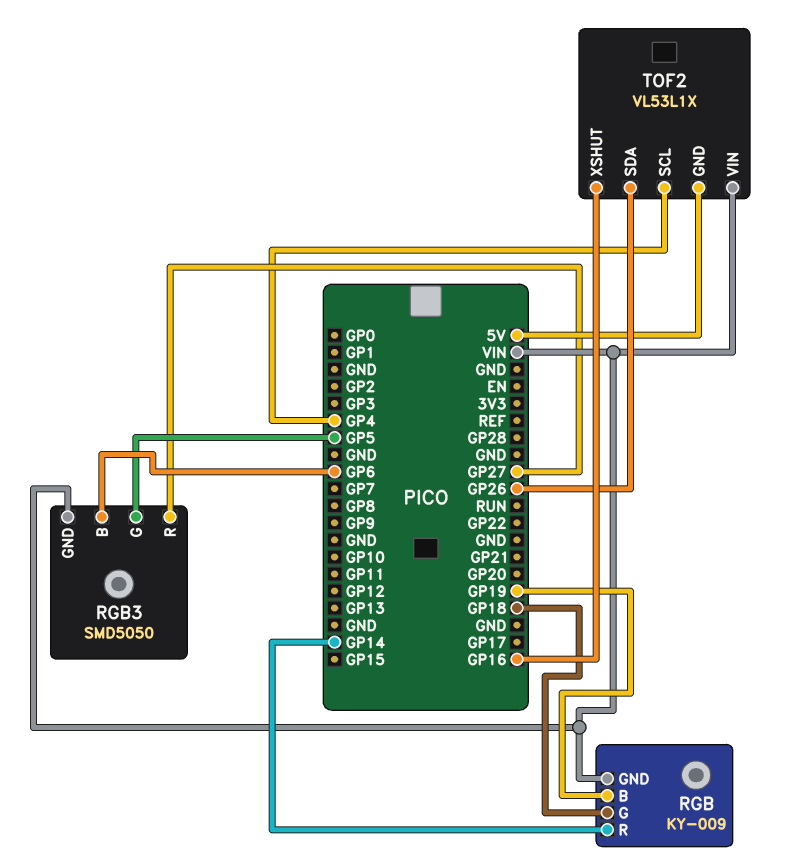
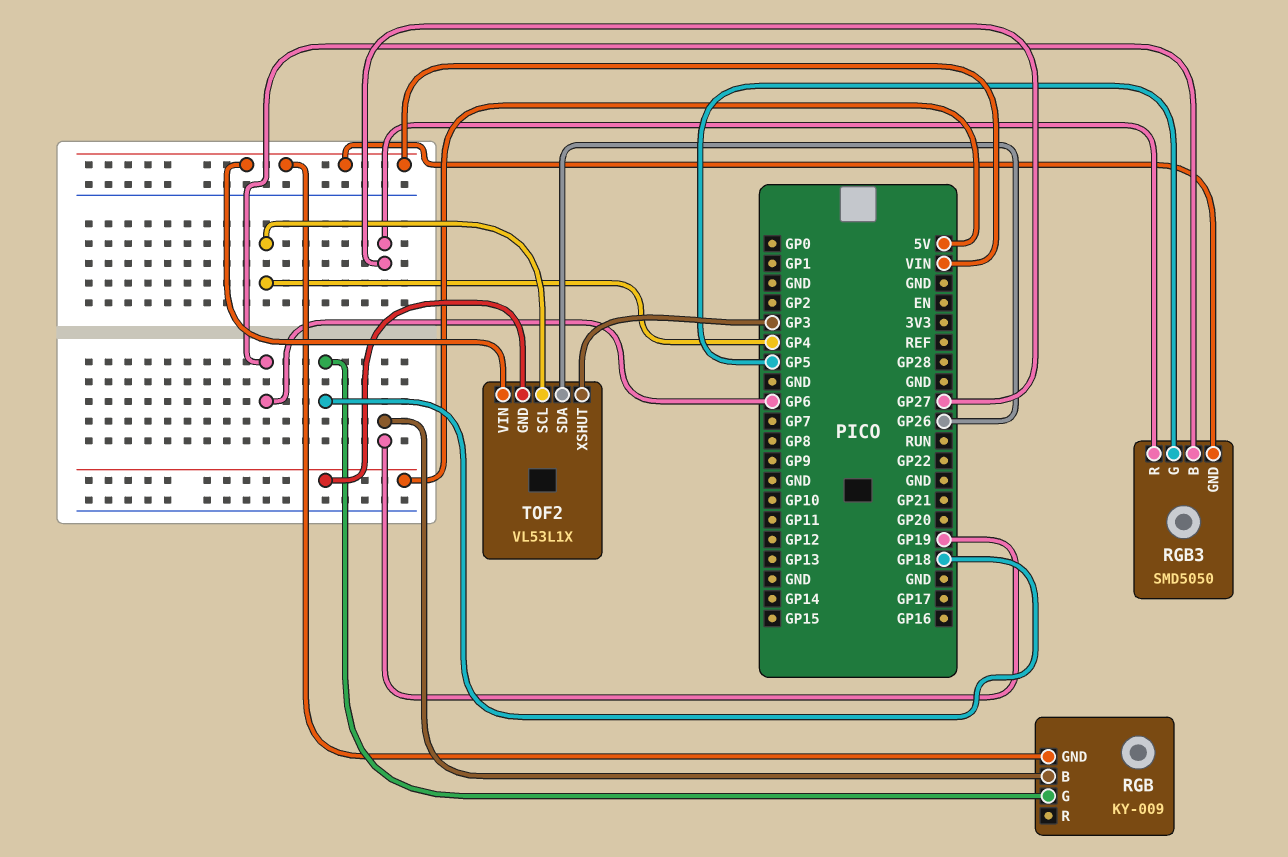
RGB pin R: GP14 -> none
TOF2 pin XSHUT: GP16 -> GP3

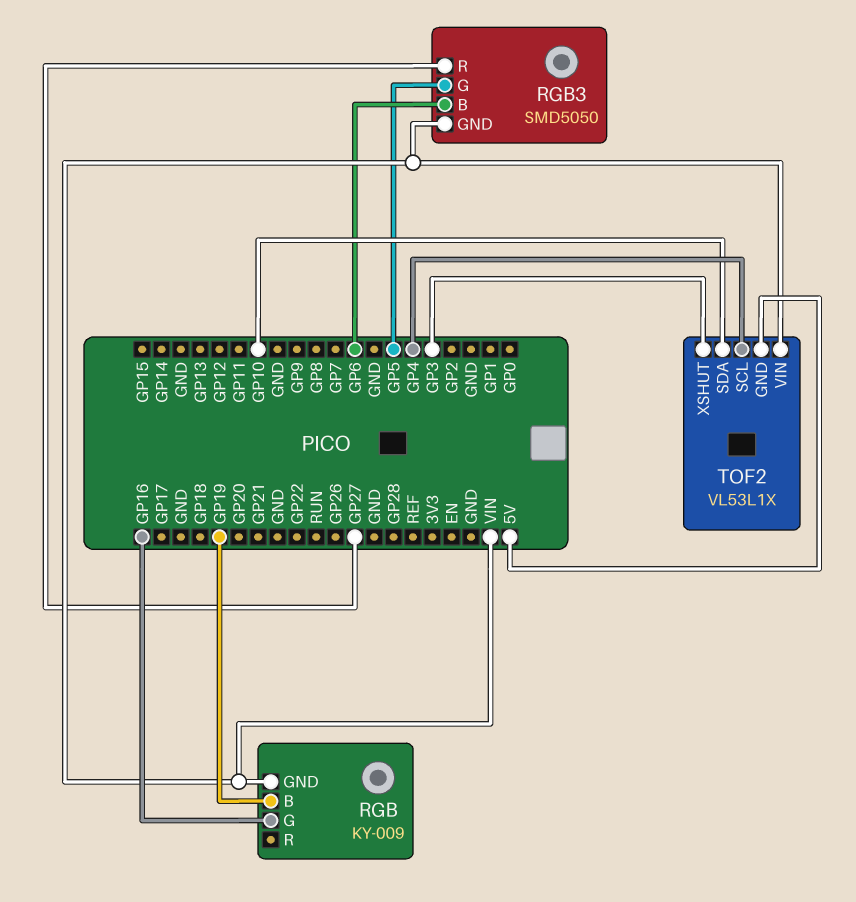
RGB pin G: GP18 -> GP16
TOF2 pin SDA: GP26 -> GP10

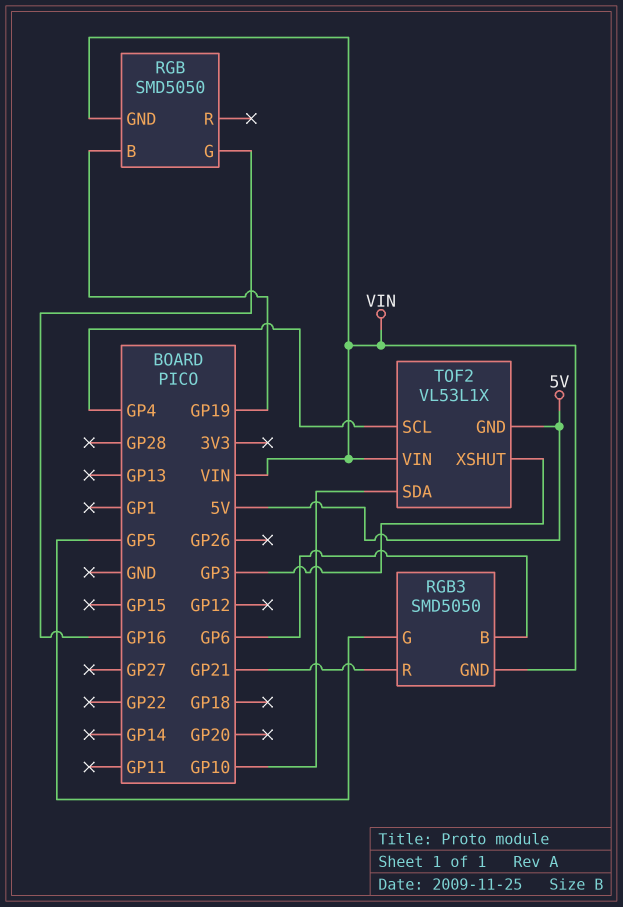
RGB: KY-009 -> SMD5050
RGB3 pin R: GP27 -> GP21

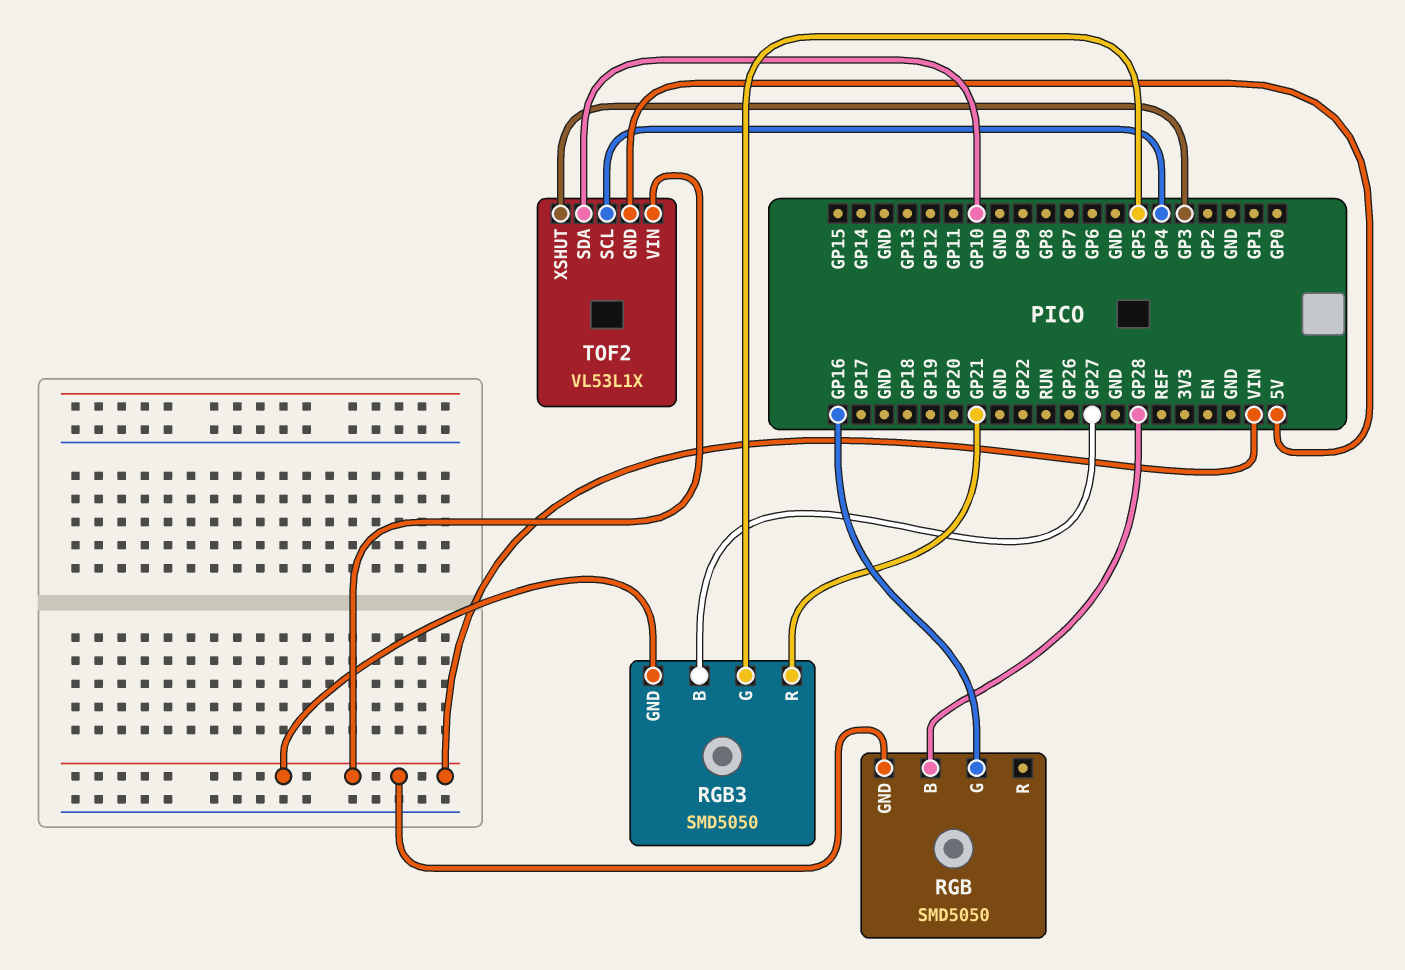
RGB pin B: GP19 -> GP28
RGB3 pin B: GP6 -> GP27

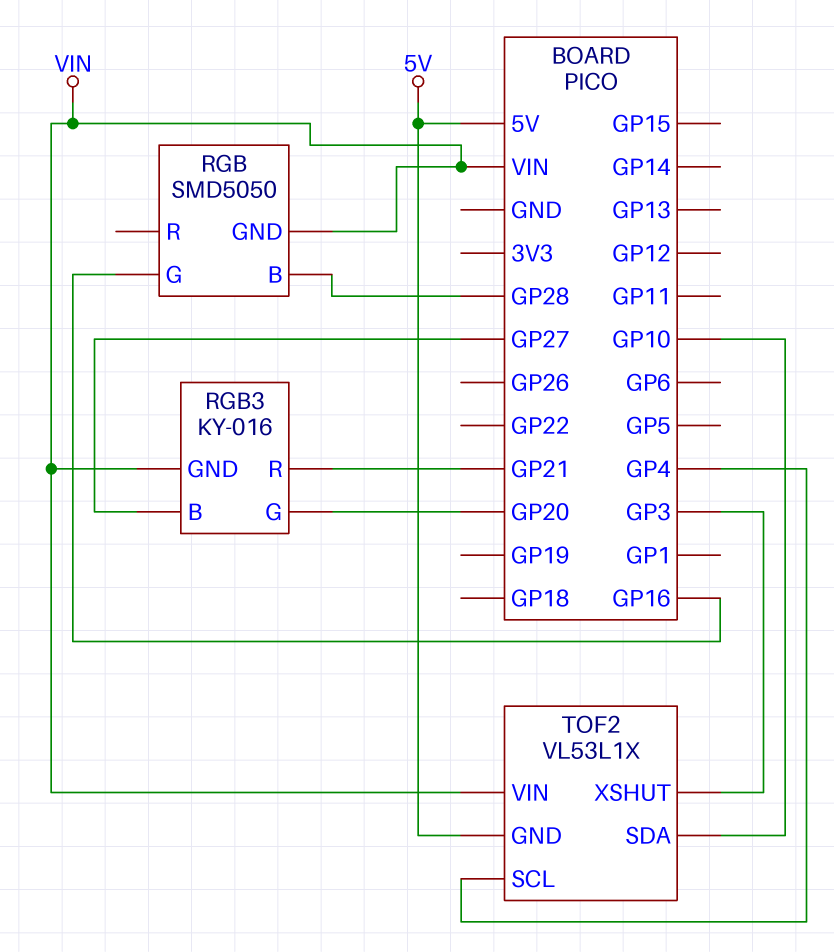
RGB3: SMD5050 -> KY-016
RGB3 pin G: GP5 -> GP20

